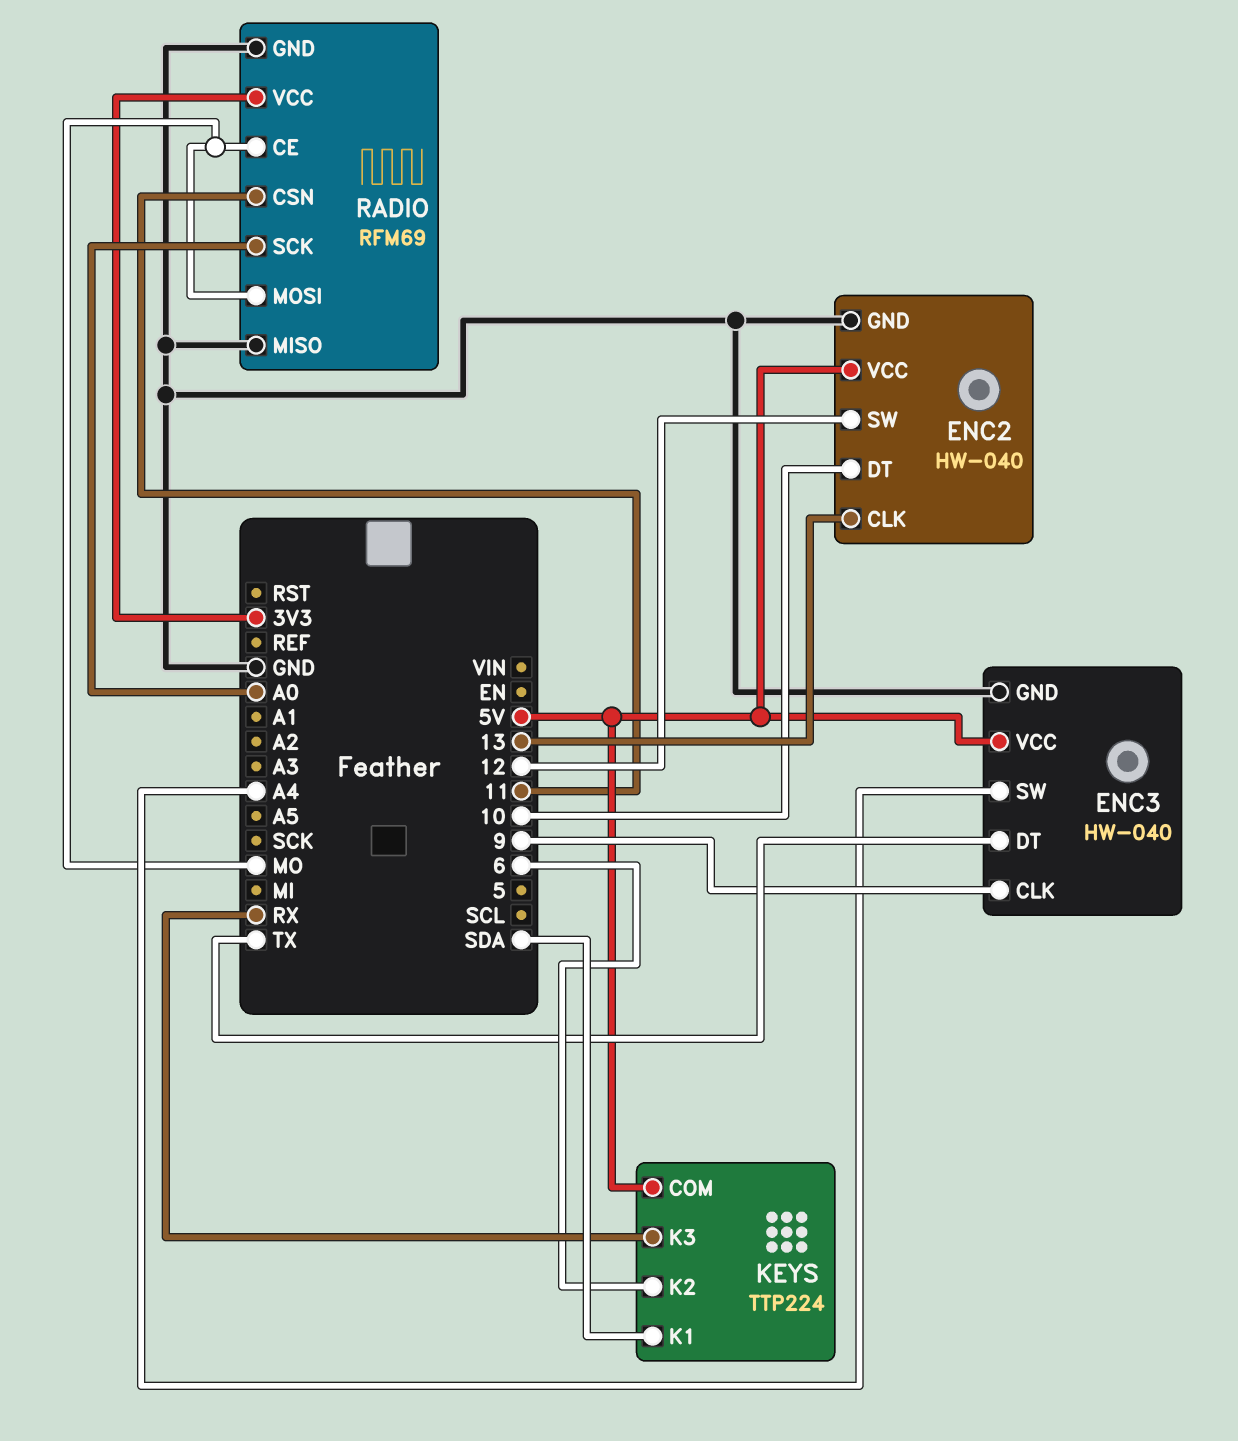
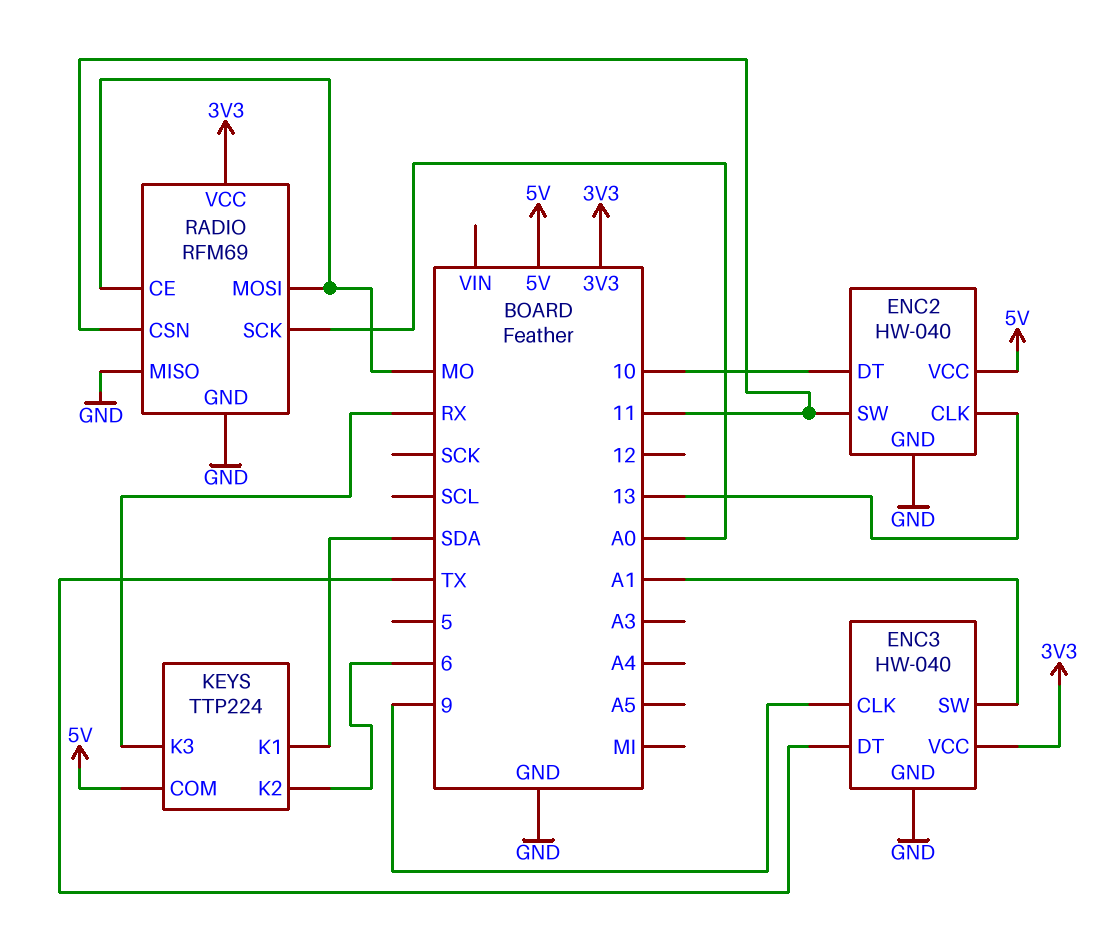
ENC2 pin SW: 12 -> 11
ENC3 pin SW: A4 -> A1
ENC3 pin VCC: 5V -> 3V3

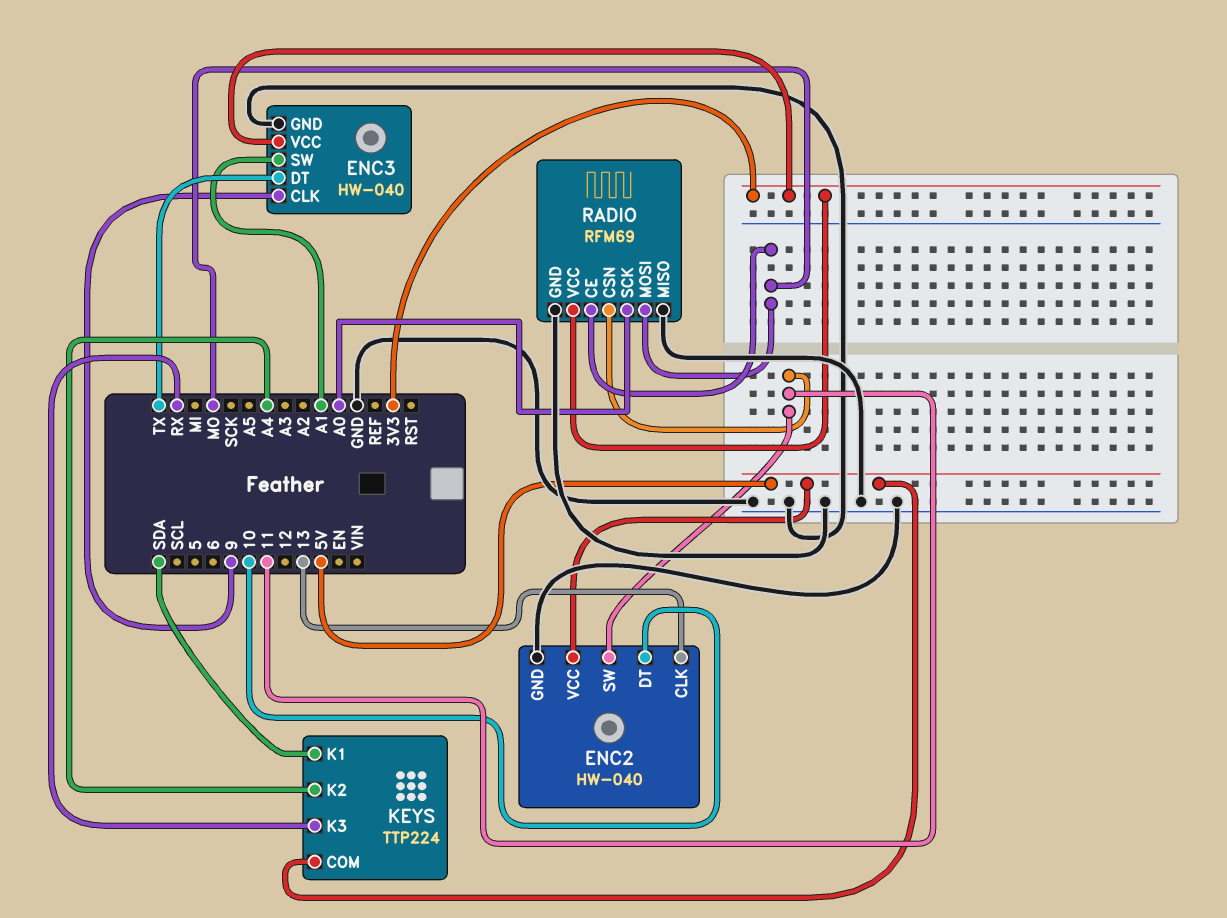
KEYS pin K2: 6 -> A4

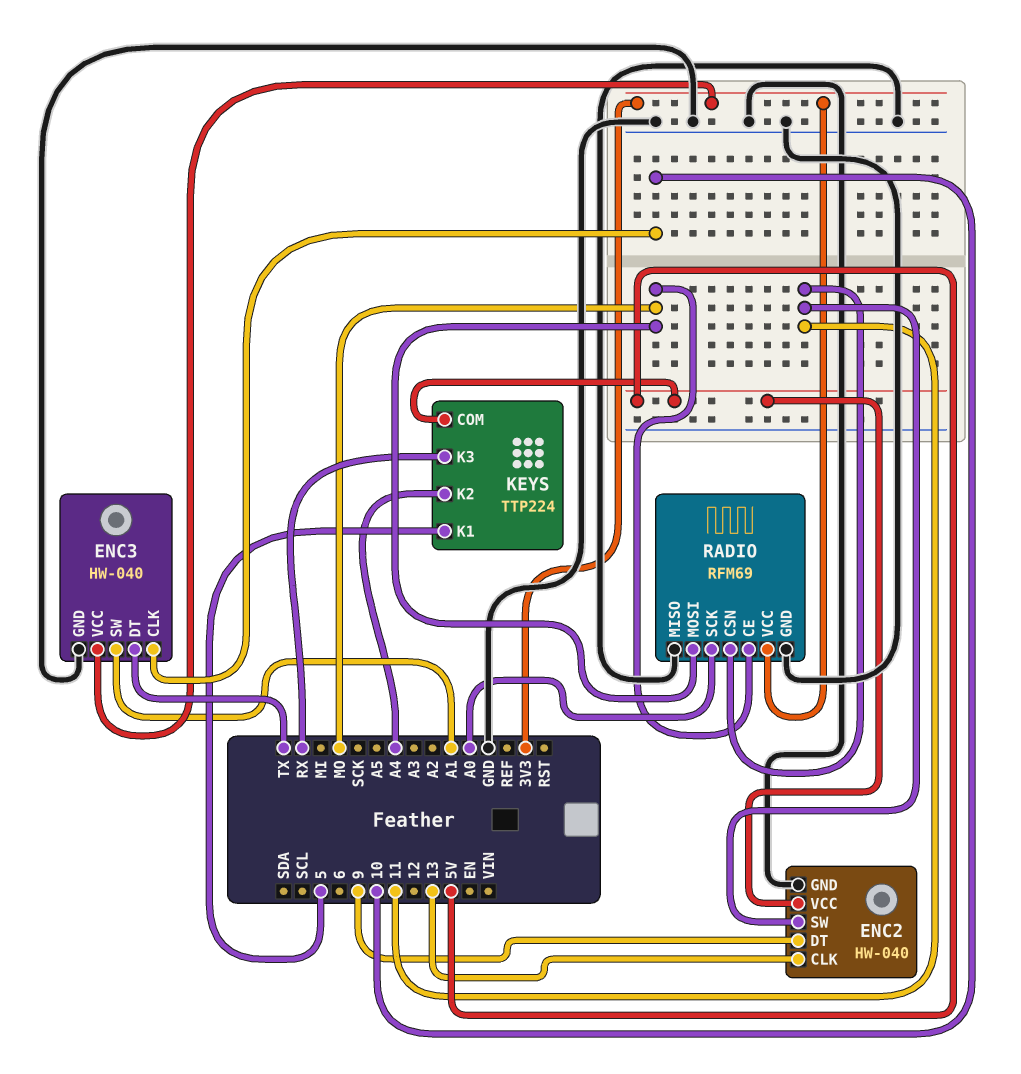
ENC2 pin DT: 10 -> 9
ENC3 pin CLK: 9 -> 10
KEYS pin K1: SDA -> 5

